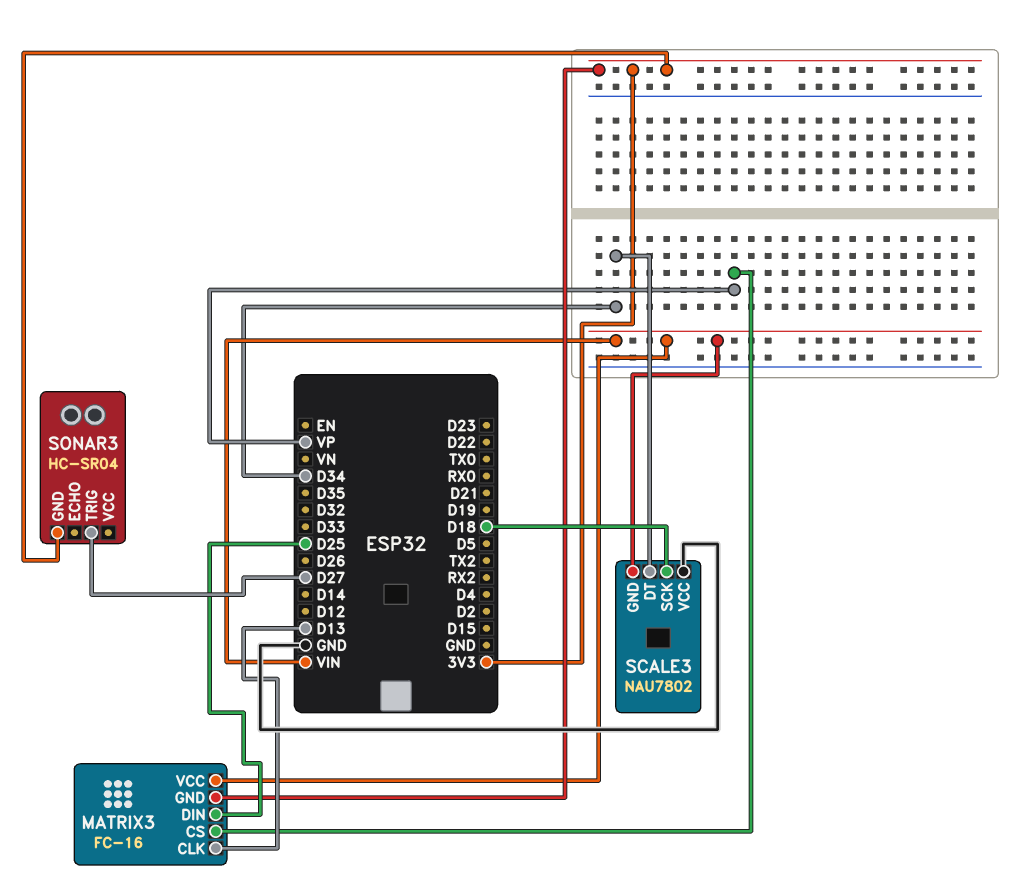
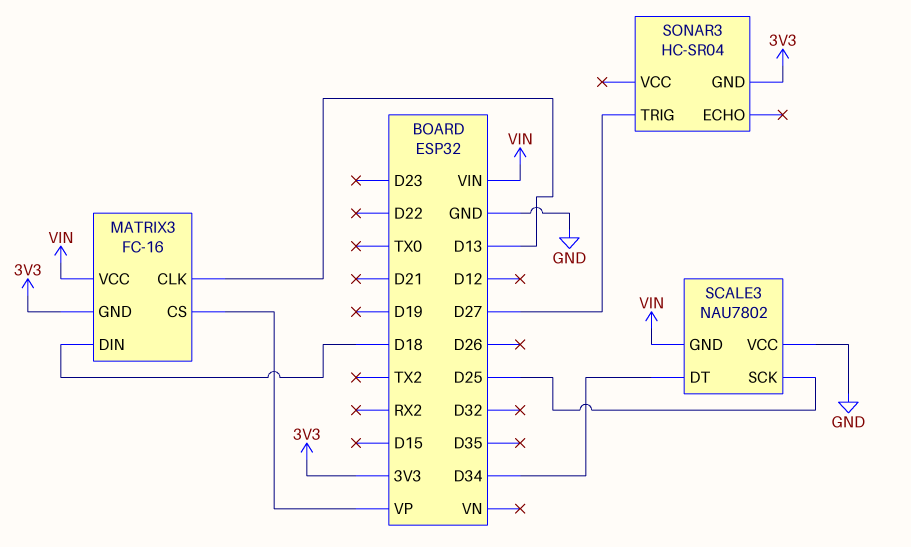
MATRIX3 pin DIN: D25 -> D18
SCALE3 pin SCK: D18 -> D25

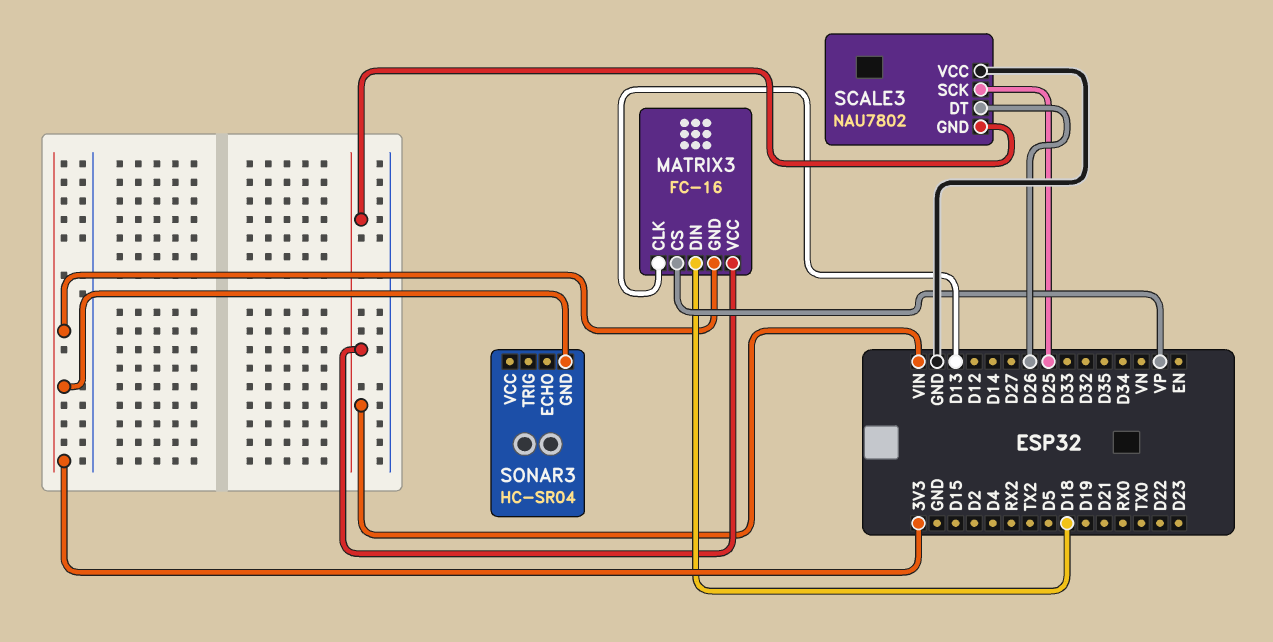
SCALE3 pin DT: D34 -> D26
SONAR3 pin TRIG: D27 -> none

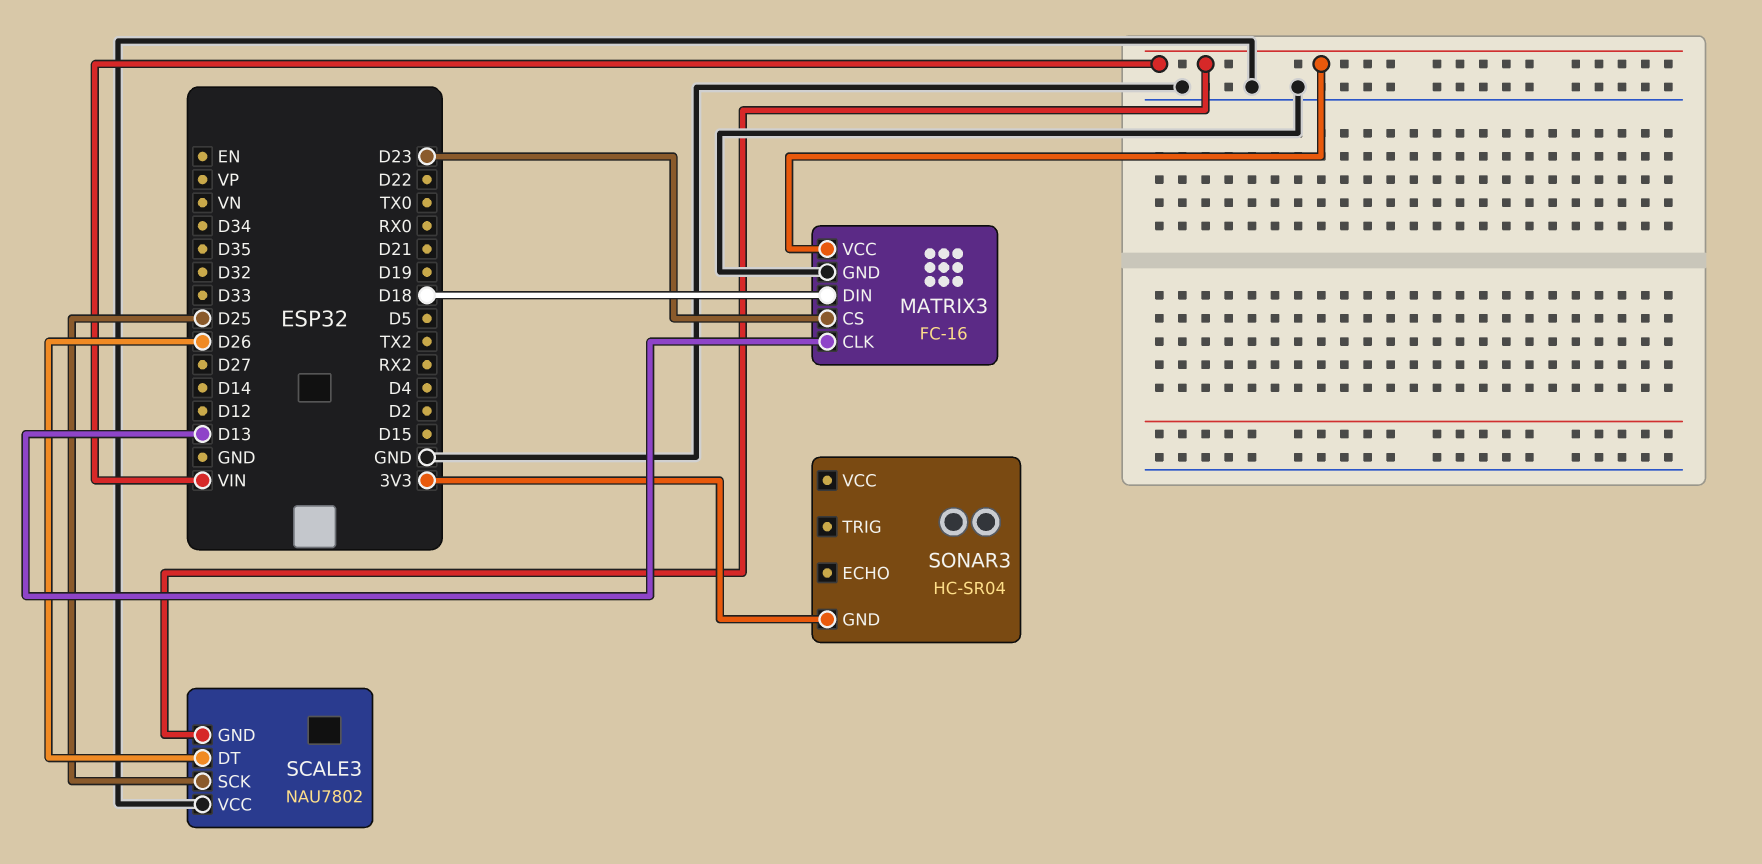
MATRIX3 pin CS: VP -> D23
MATRIX3 pin GND: 3V3 -> GND

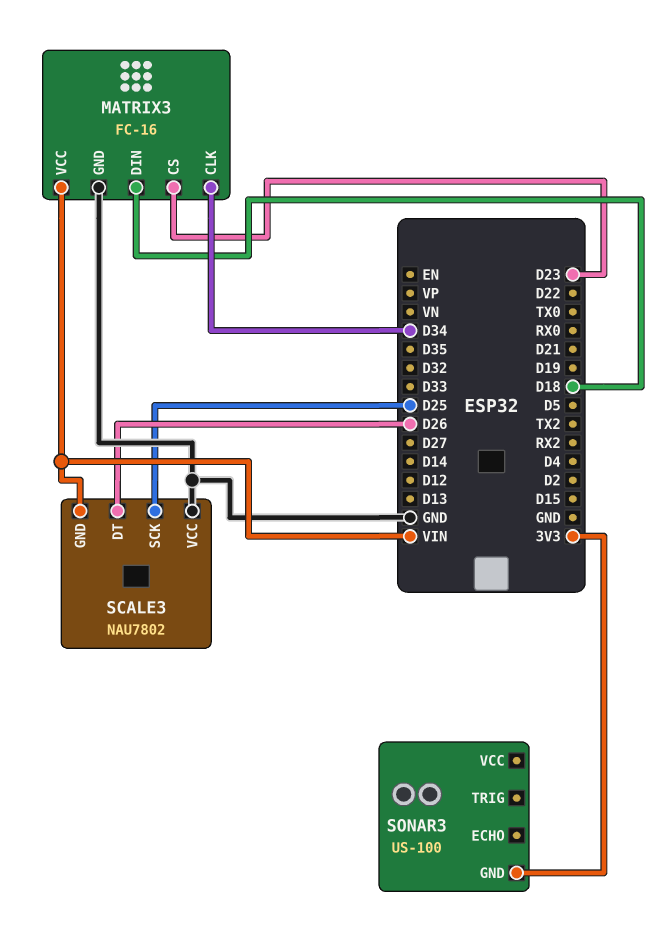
MATRIX3 pin CLK: D13 -> D34
SONAR3: HC-SR04 -> US-100

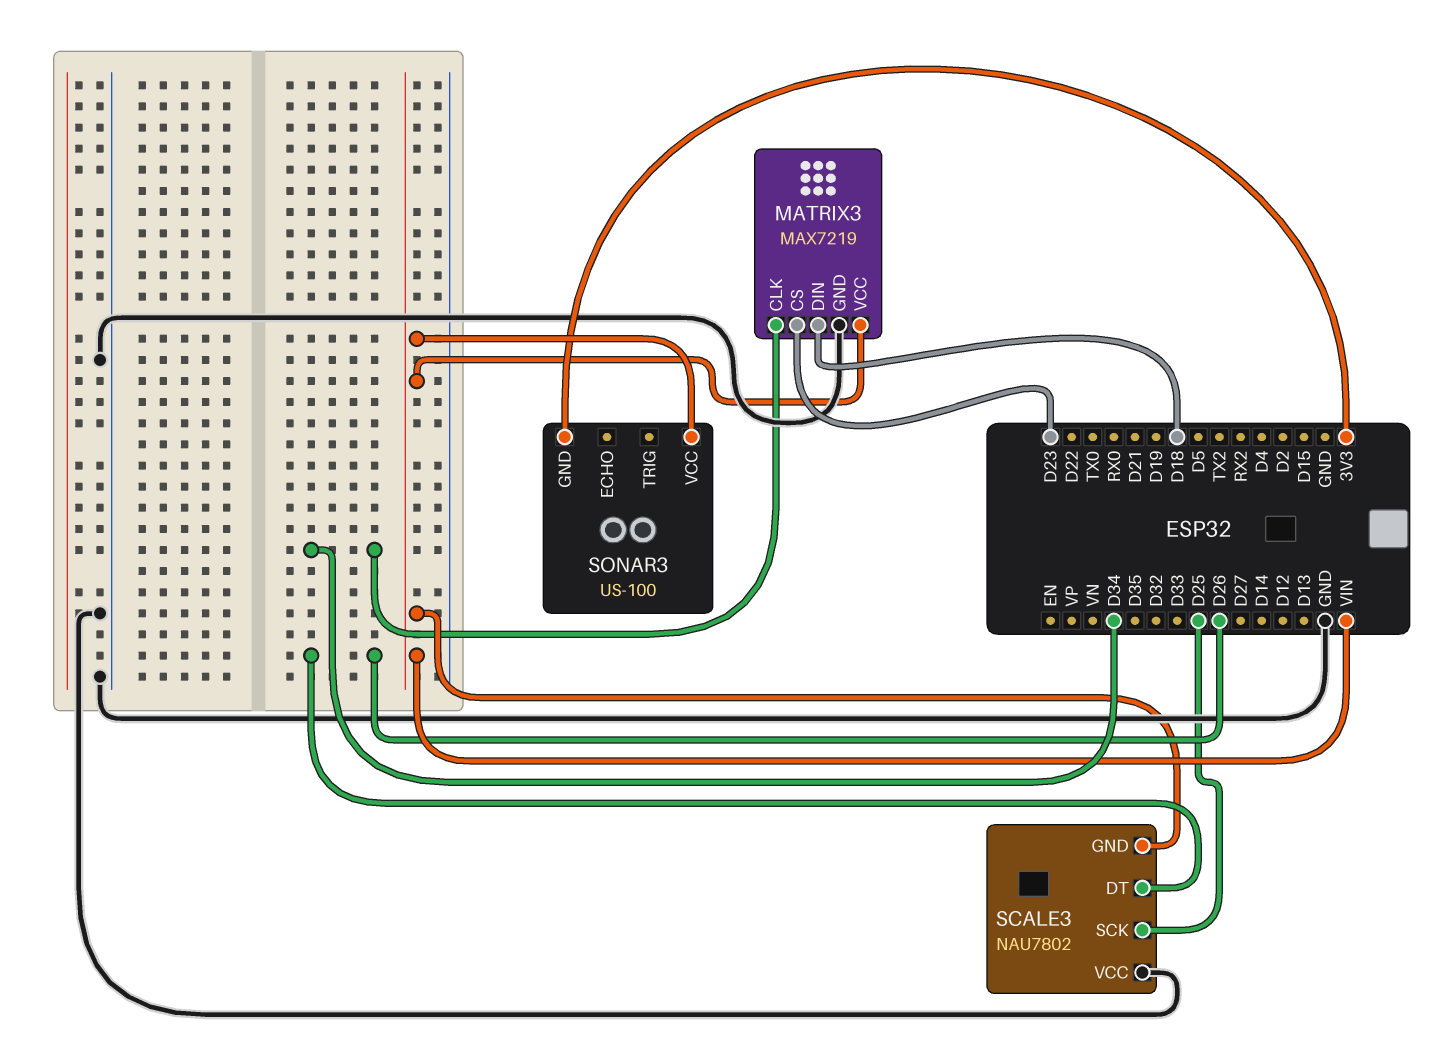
MATRIX3: FC-16 -> MAX7219
SONAR3 pin VCC: none -> VIN

